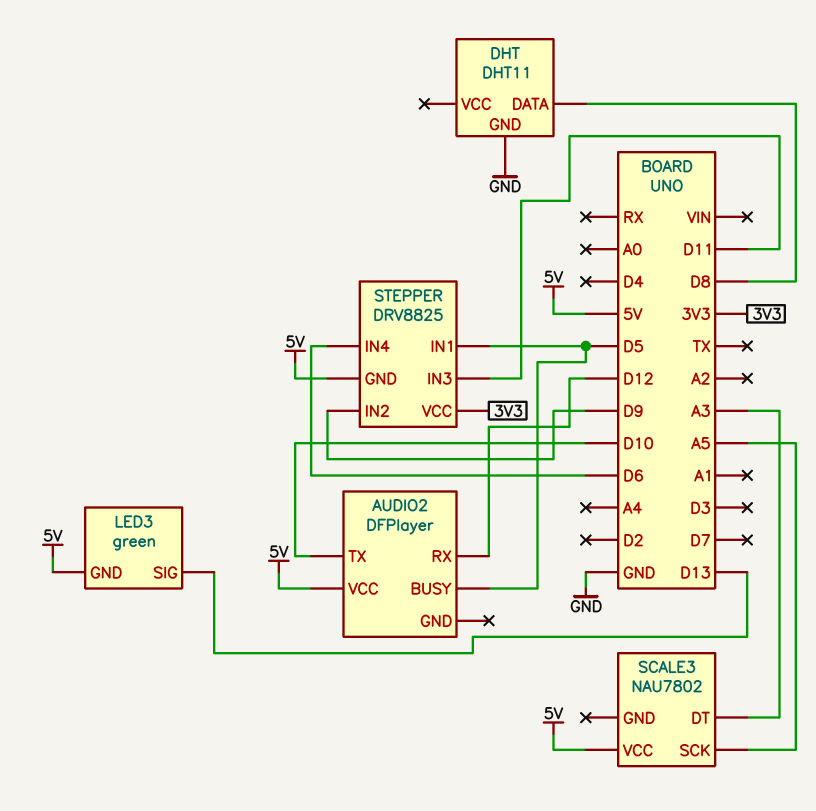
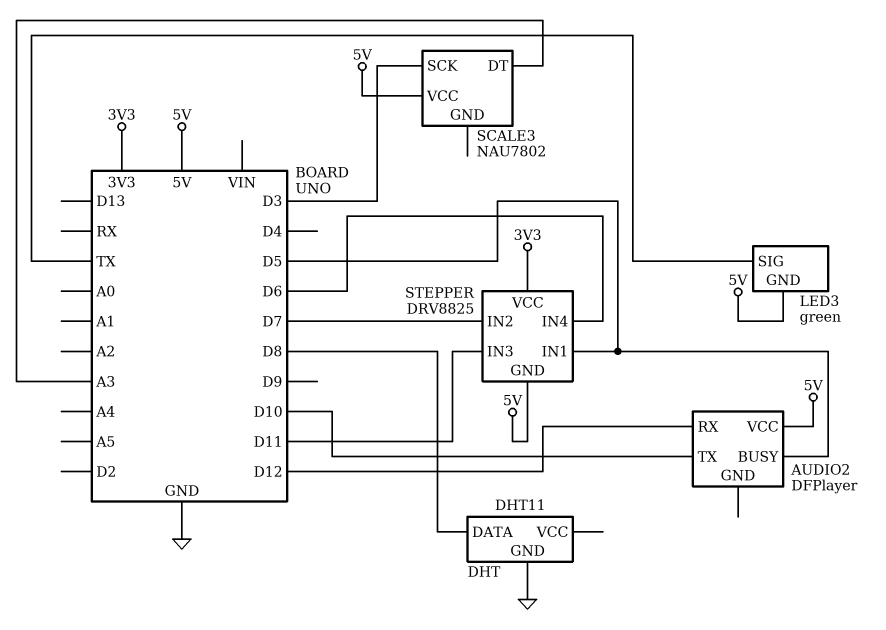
LED3 pin SIG: D13 -> TX
SCALE3 pin SCK: A5 -> D3
STEPPER pin IN2: D9 -> D7

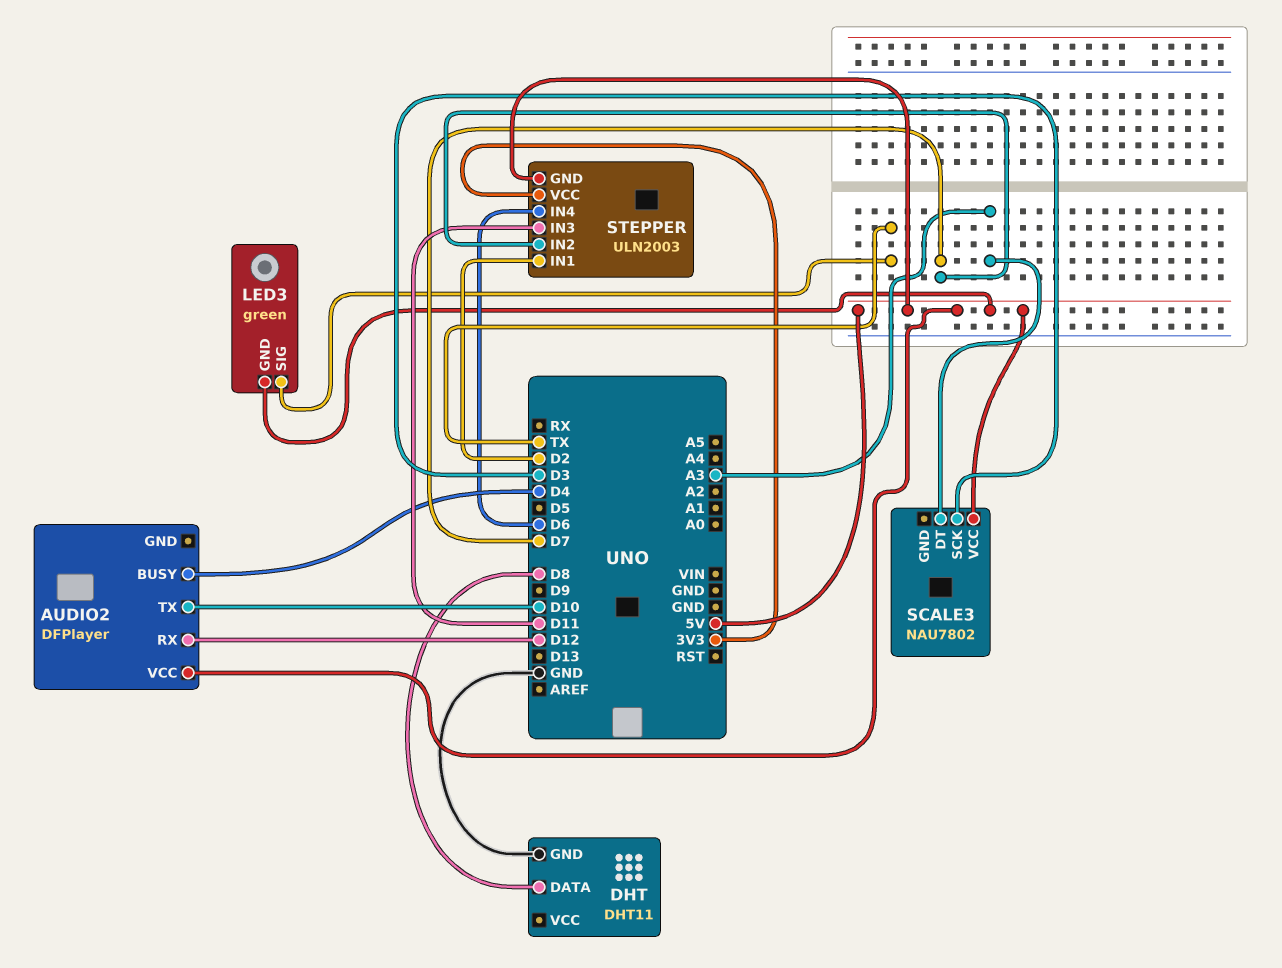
AUDIO2 pin BUSY: D5 -> D4
STEPPER: DRV8825 -> ULN2003
STEPPER pin IN1: D5 -> D2

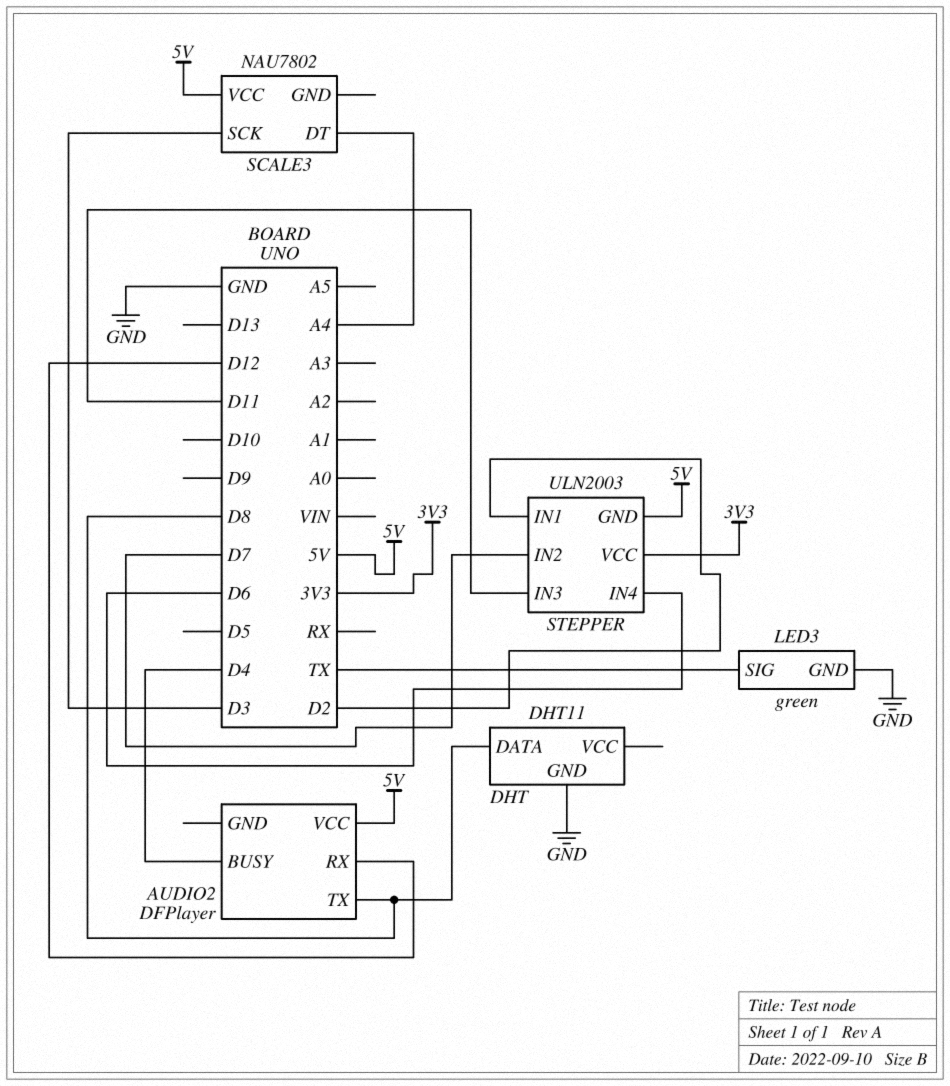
AUDIO2 pin TX: D10 -> D8
LED3 pin GND: 5V -> GND
SCALE3 pin DT: A3 -> A4

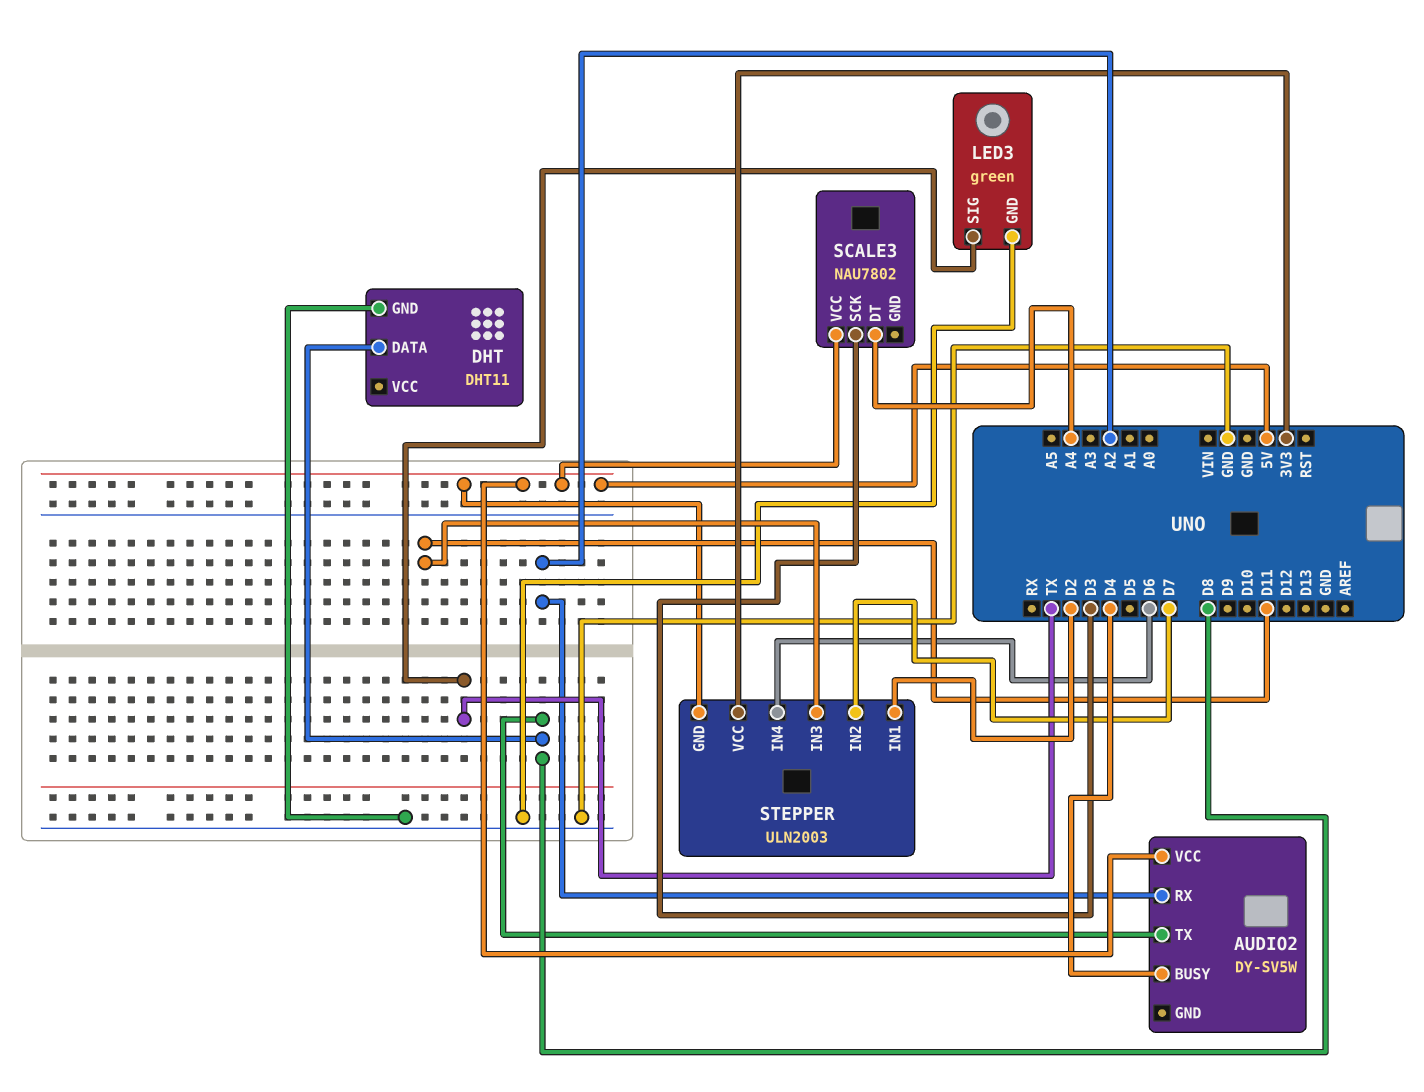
AUDIO2: DFPlayer -> DY-SV5W
AUDIO2 pin RX: D12 -> A2

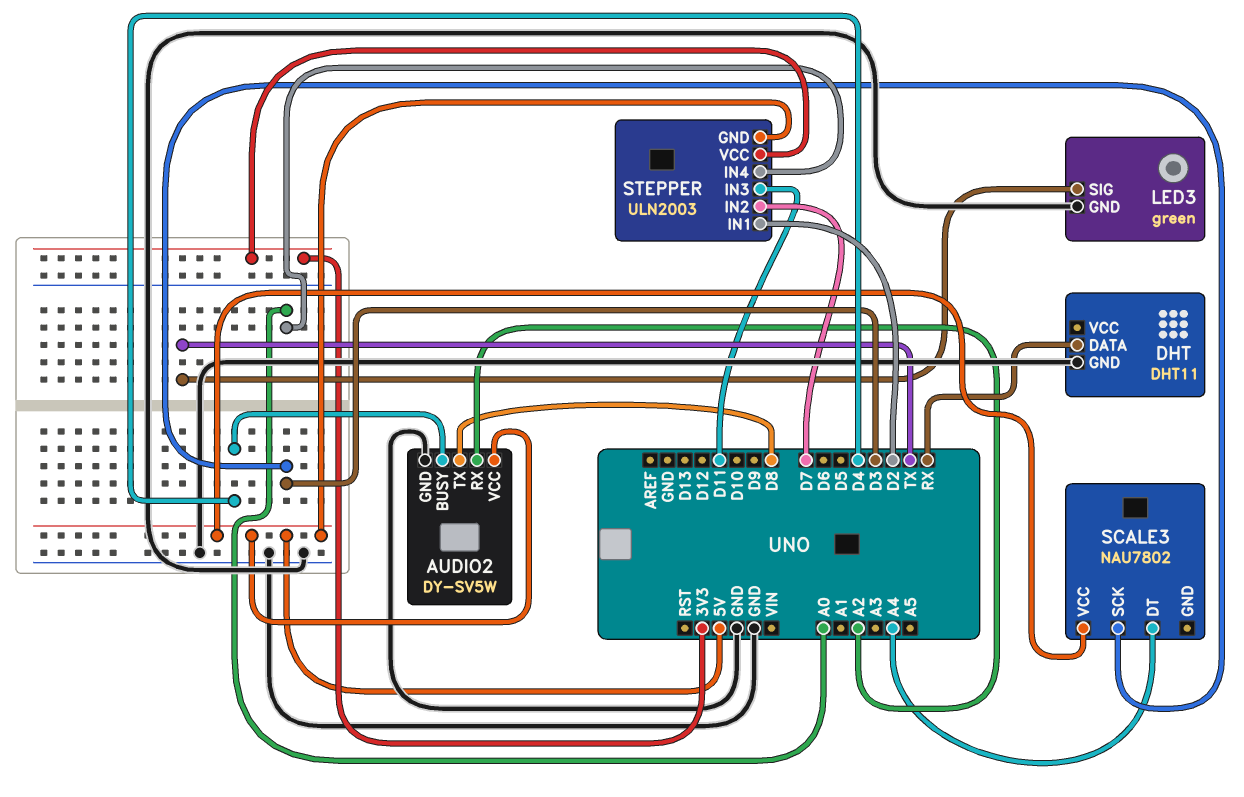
AUDIO2 pin GND: none -> GND
DHT pin DATA: D8 -> RX
STEPPER pin IN4: D6 -> A0

